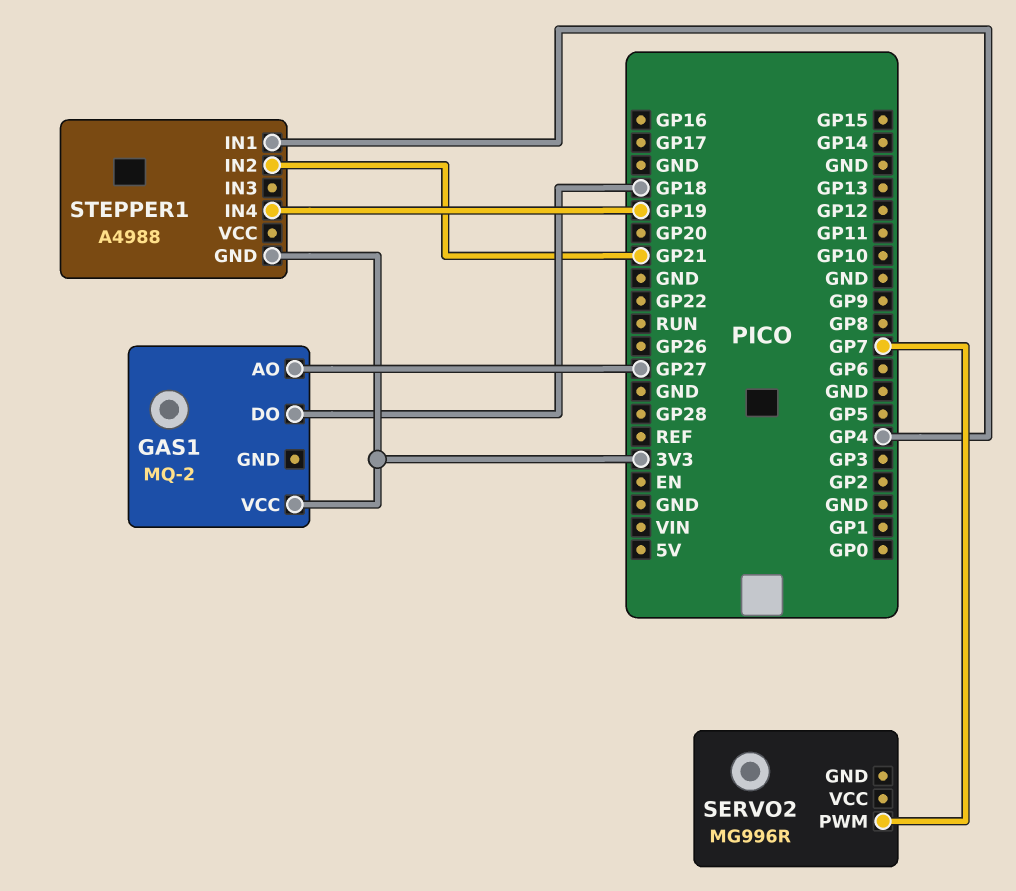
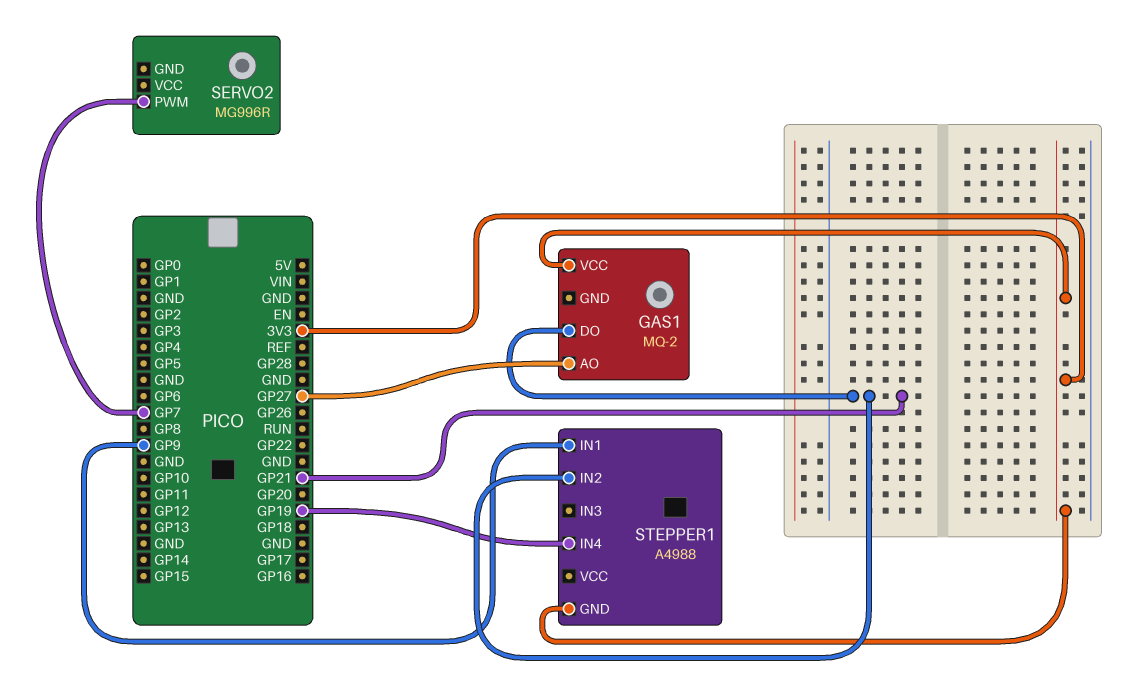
GAS1 pin DO: GP18 -> GP21
STEPPER1 pin IN1: GP4 -> GP9

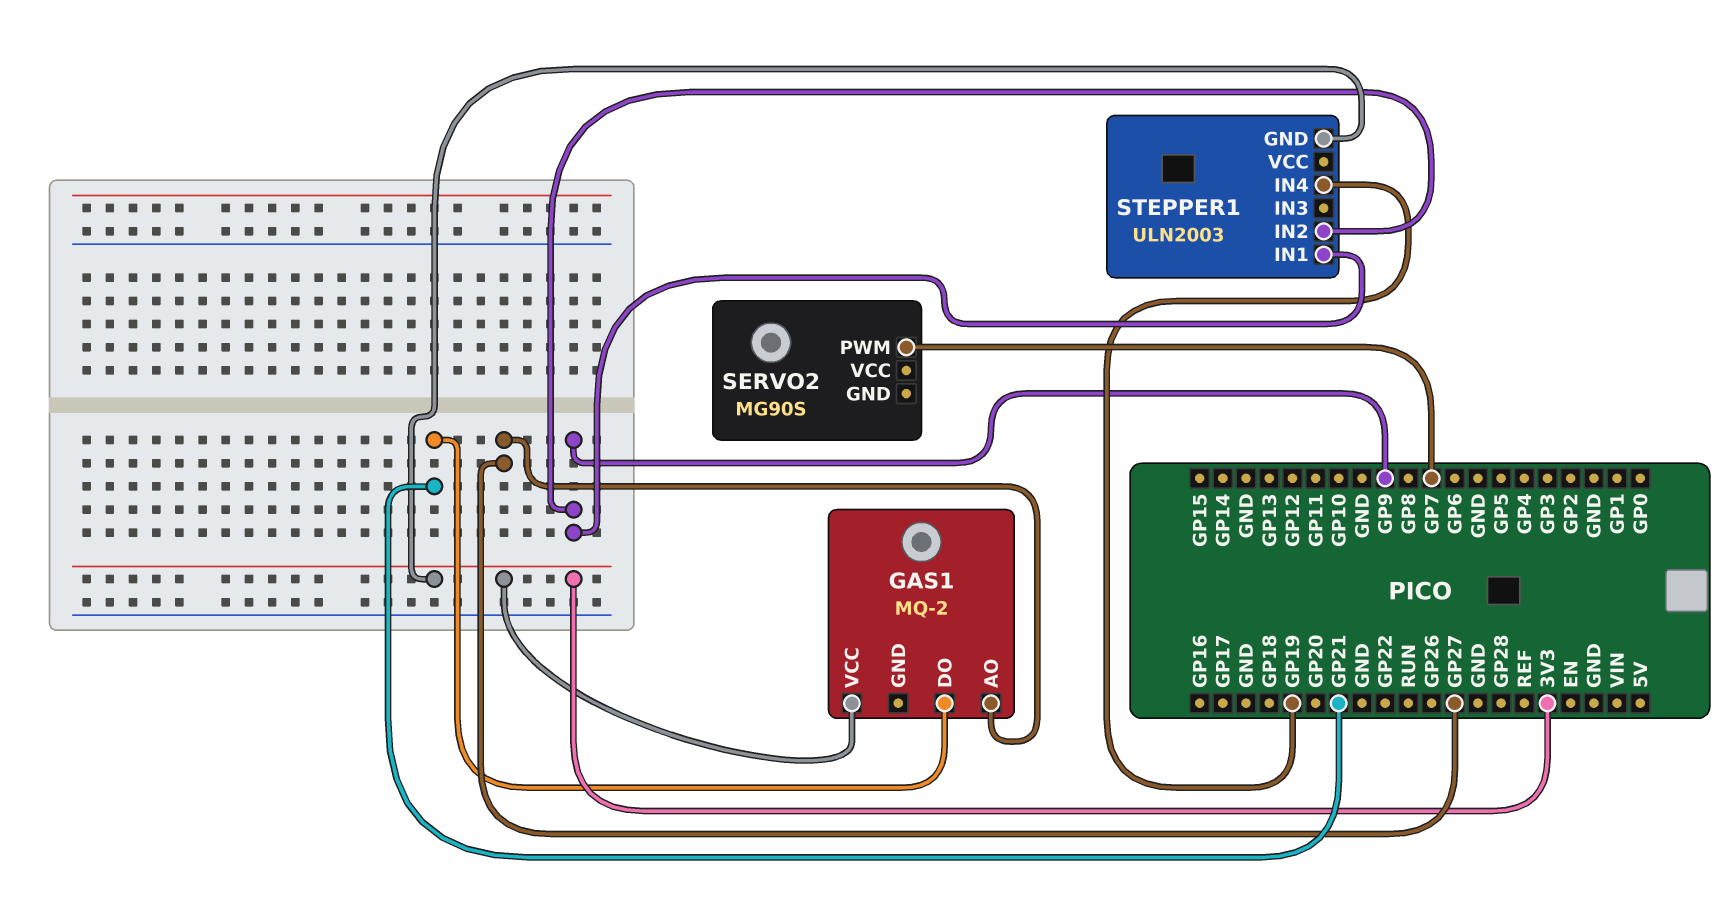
SERVO2: MG996R -> MG90S
STEPPER1: A4988 -> ULN2003
STEPPER1 pin IN2: GP21 -> GP9

